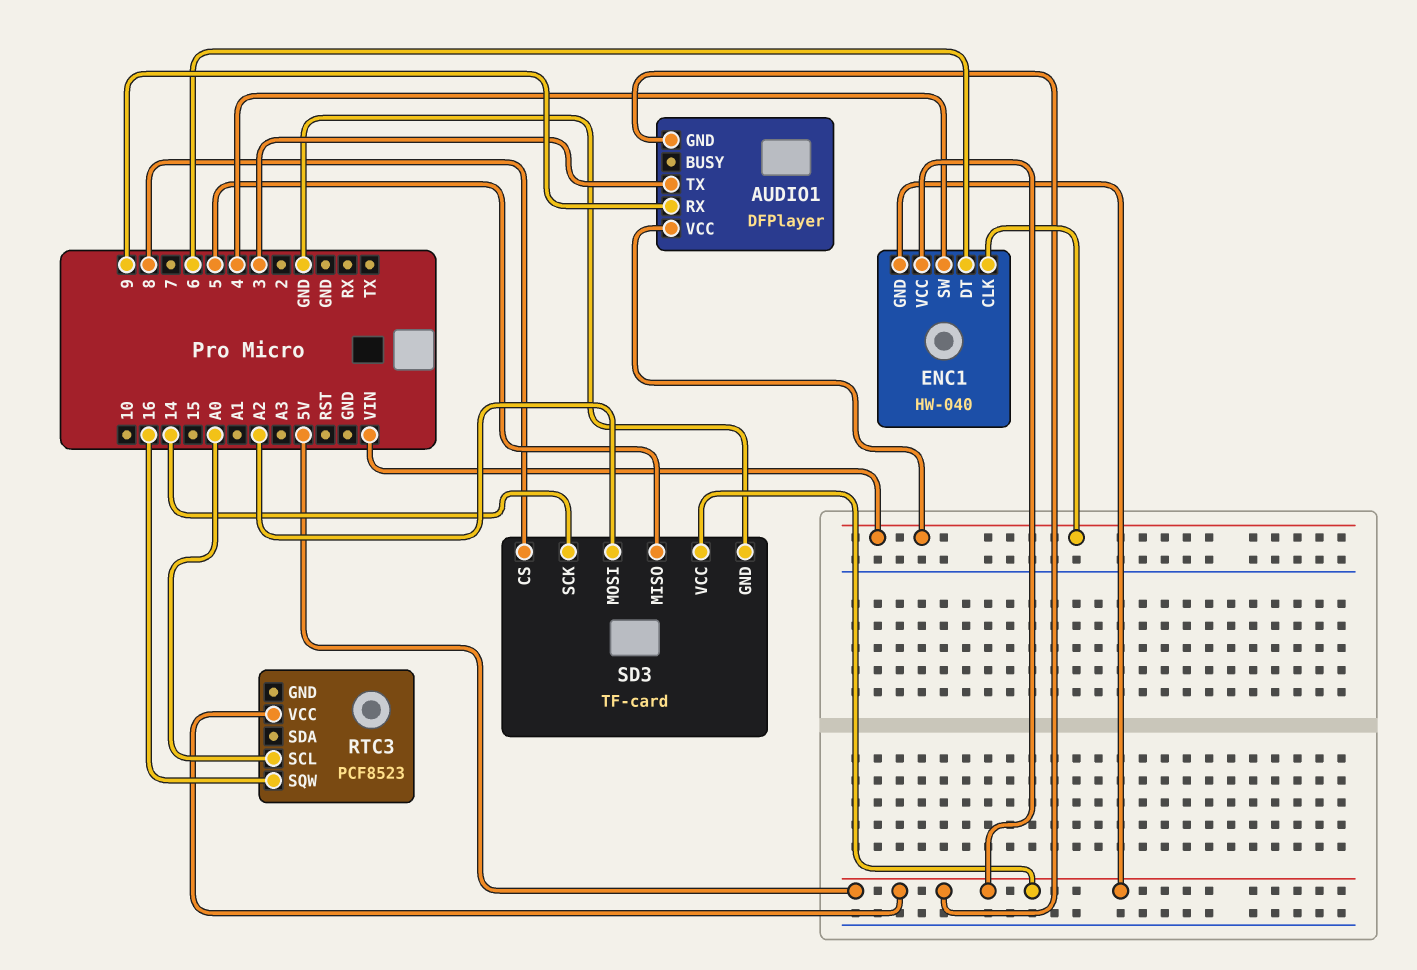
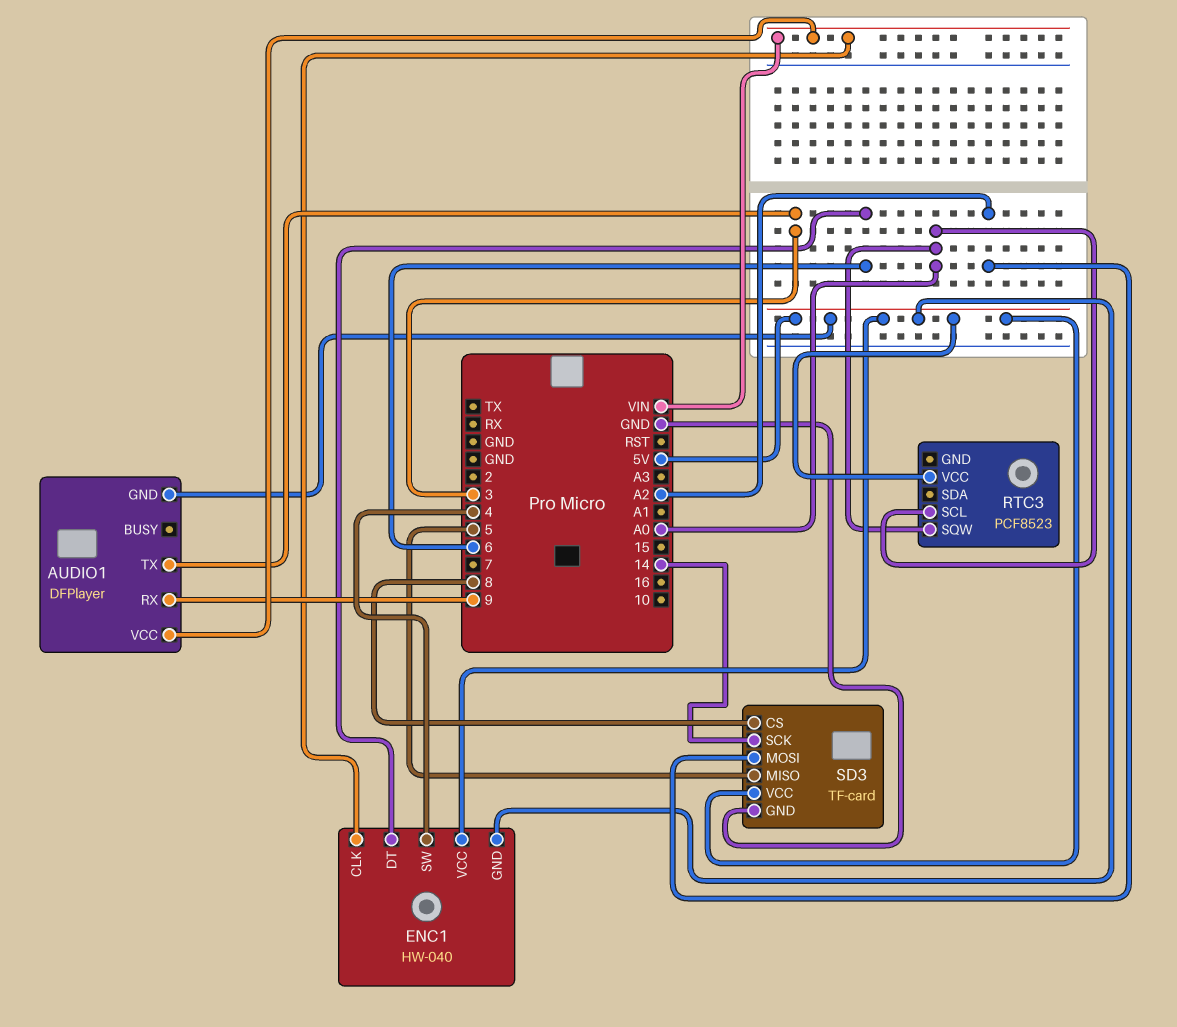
RTC3 pin SQW: 16 -> A0

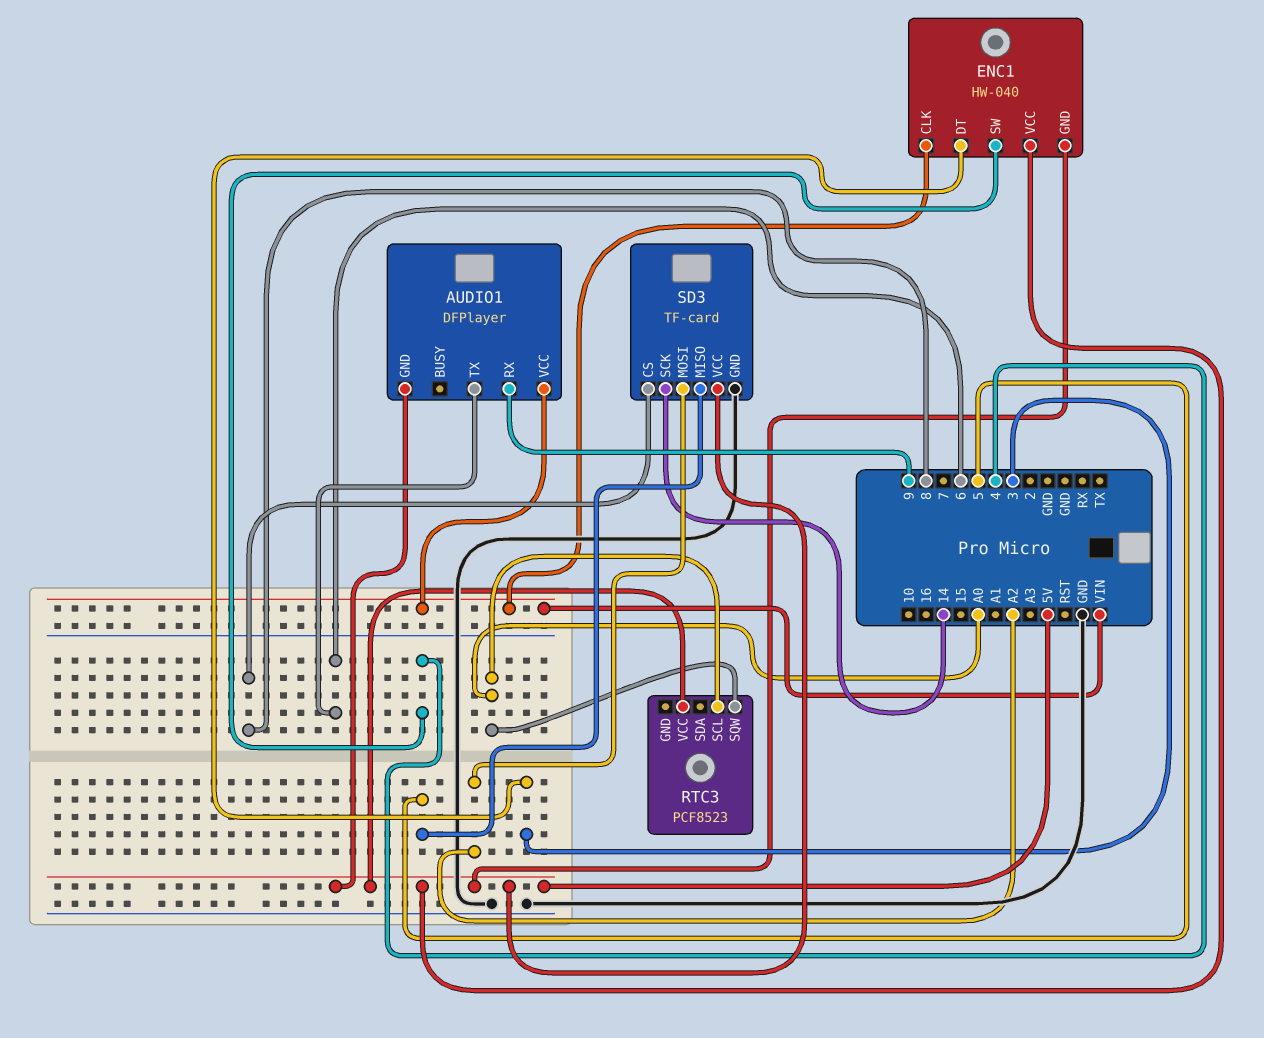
AUDIO1 pin TX: 3 -> 6
ENC1 pin DT: 6 -> 3

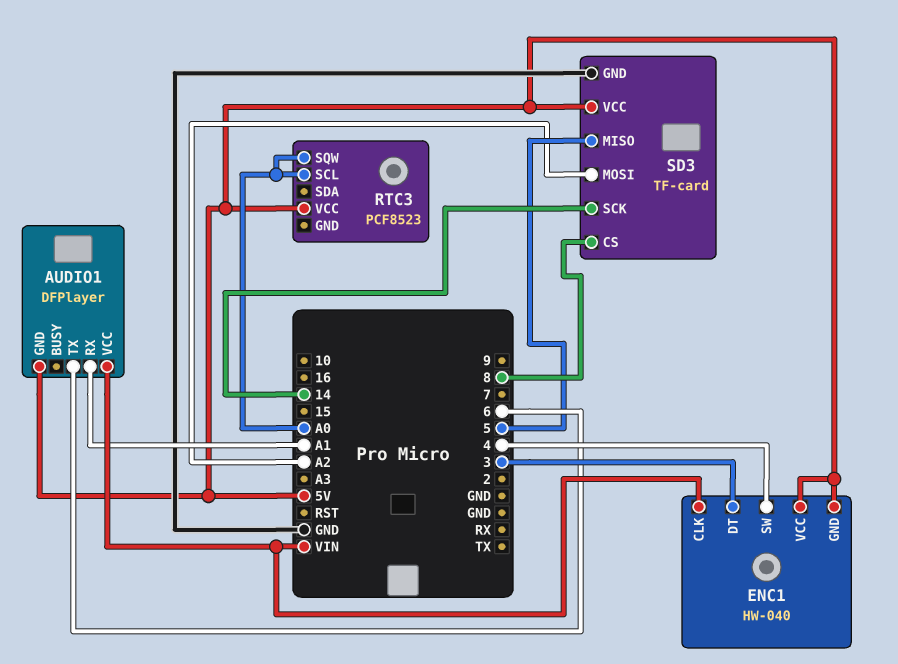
AUDIO1 pin RX: 9 -> A1

